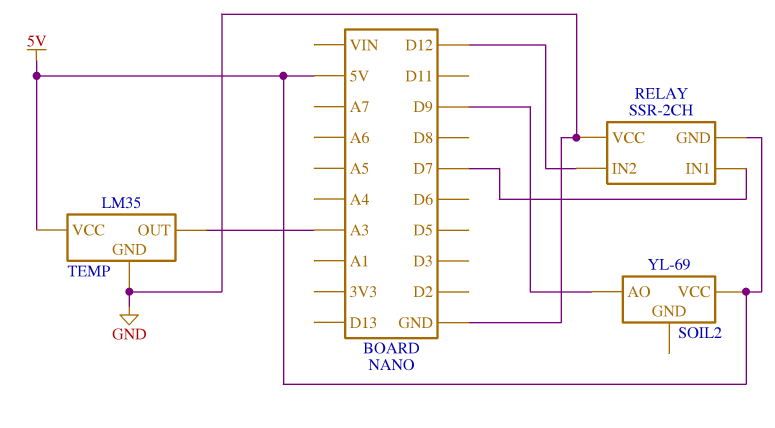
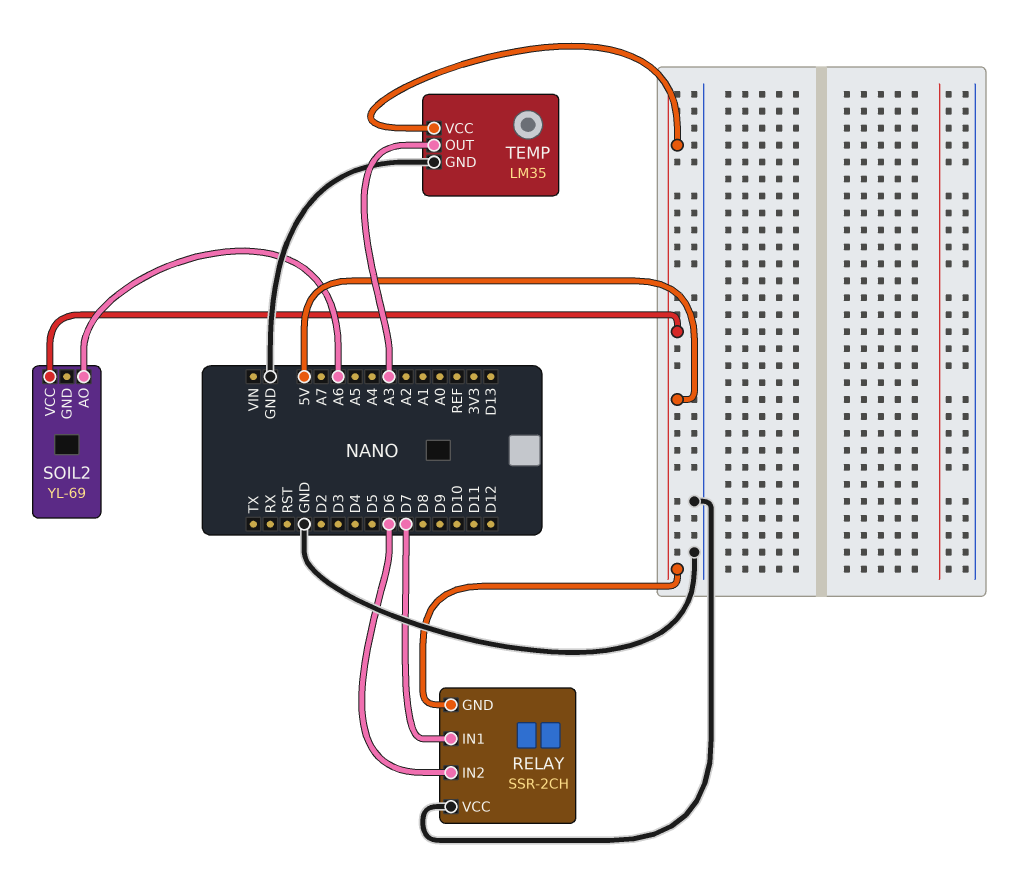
RELAY pin IN2: D12 -> D6
SOIL2 pin AO: D9 -> A6

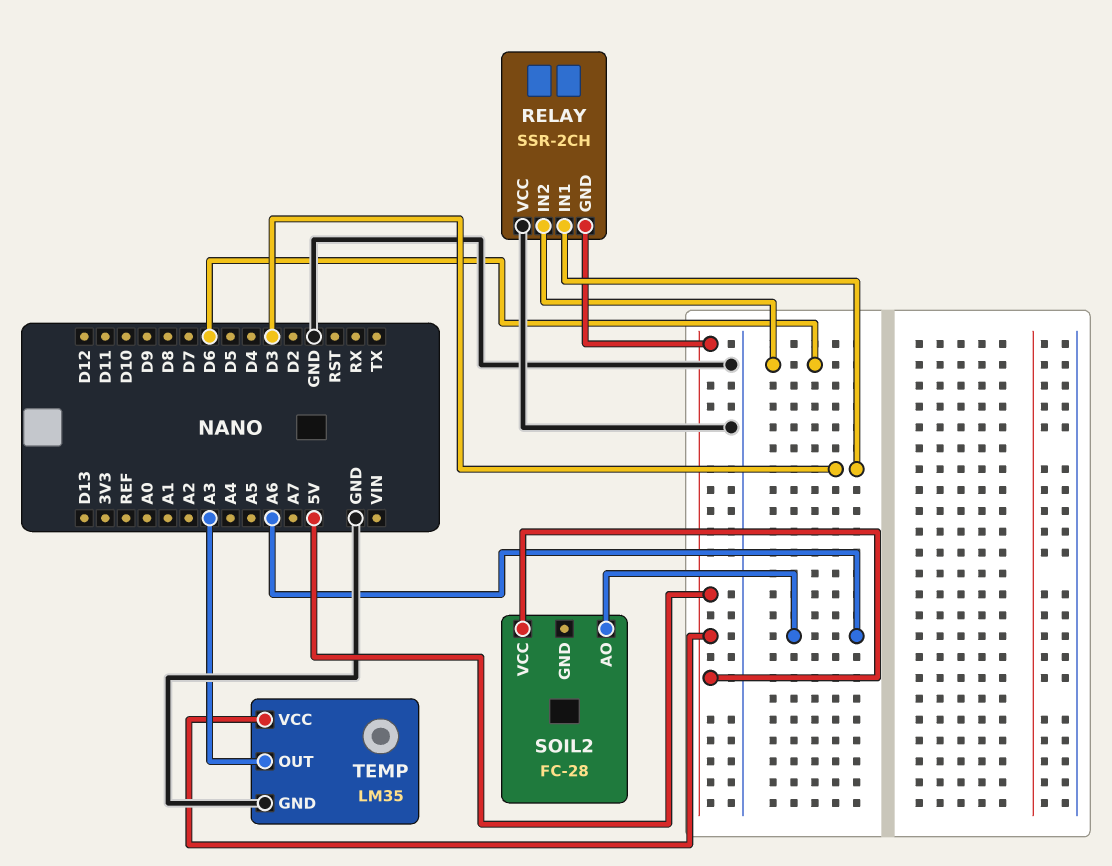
RELAY pin IN1: D7 -> D3
SOIL2: YL-69 -> FC-28

